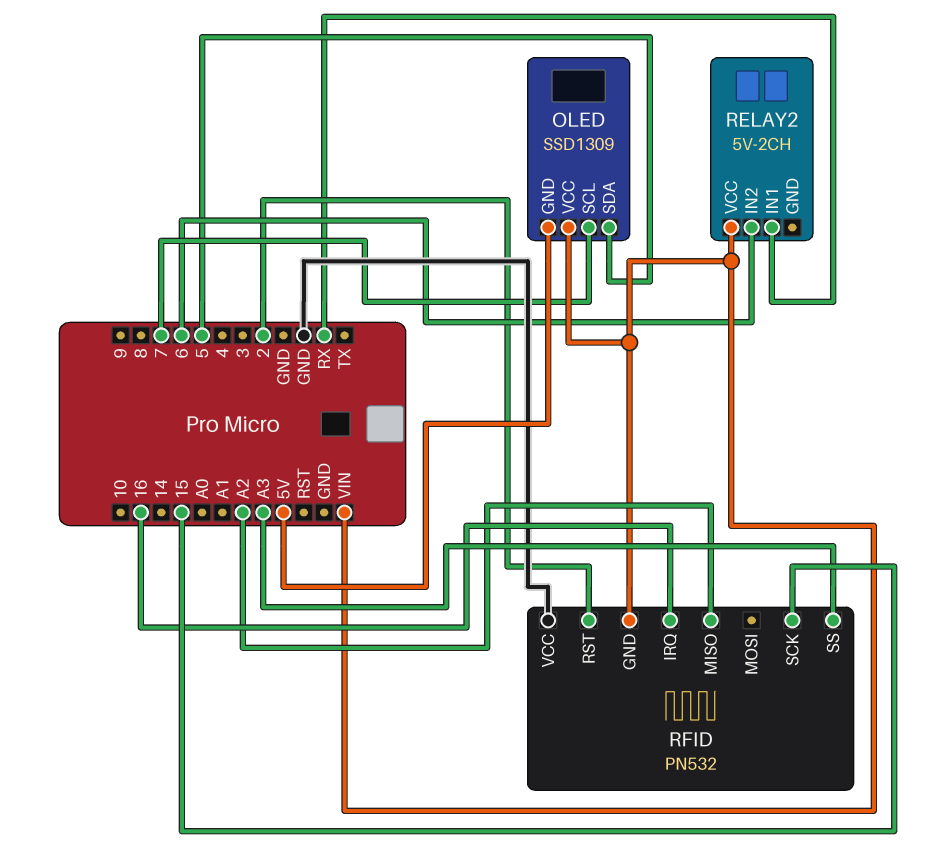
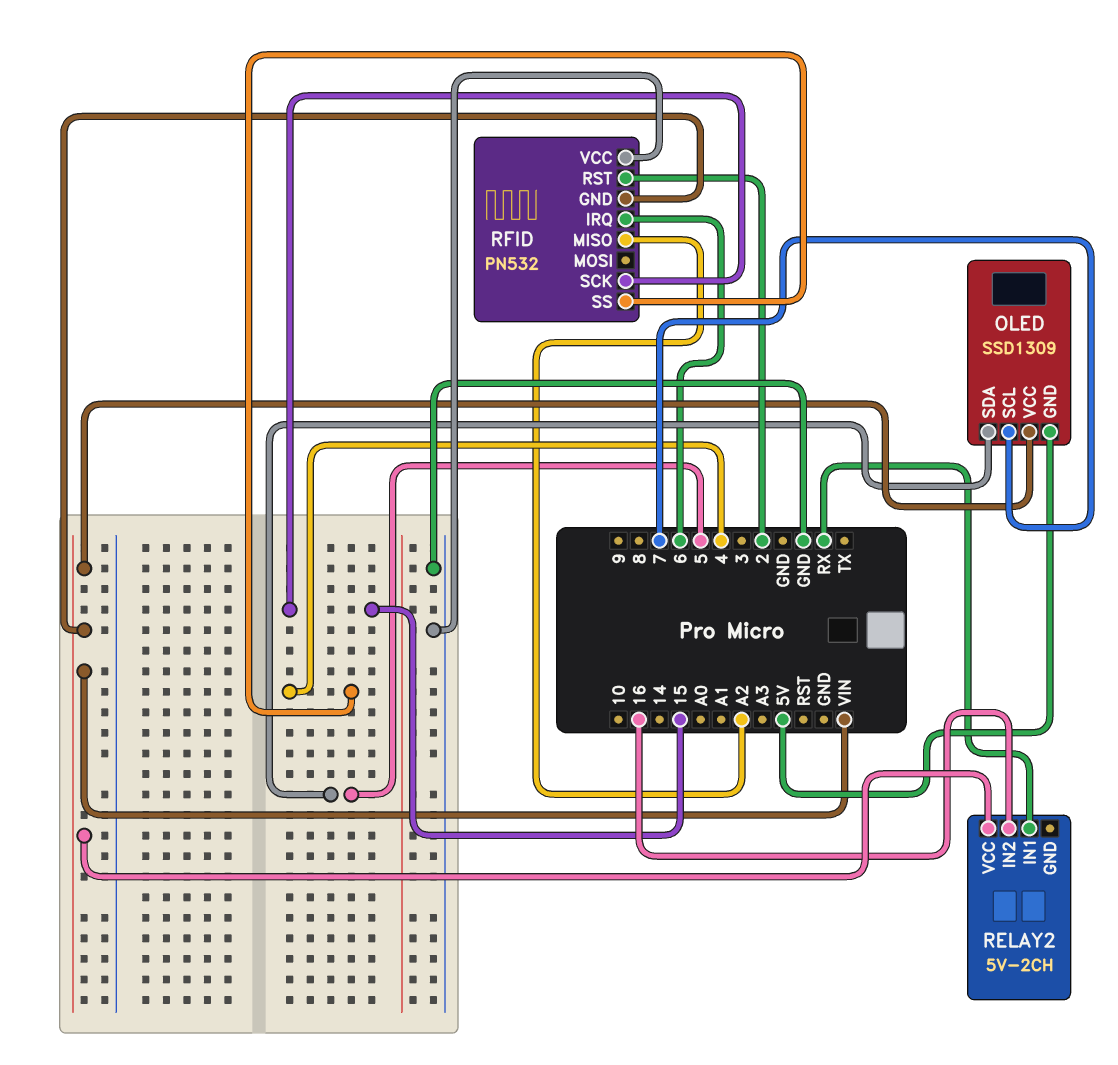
RELAY2 pin IN2: 6 -> 16
RFID pin IRQ: 16 -> 6
RFID pin SS: A3 -> 4

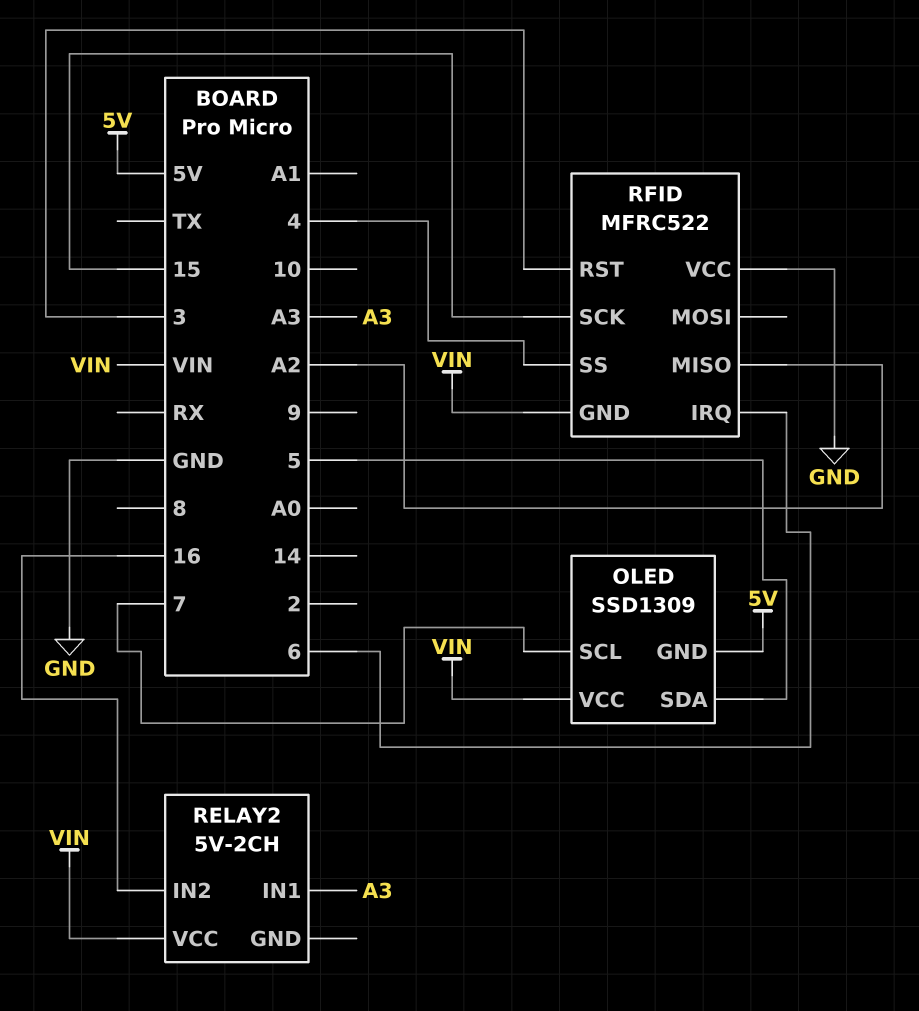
RELAY2 pin IN1: RX -> A3
RFID: PN532 -> MFRC522
RFID pin RST: 2 -> 3

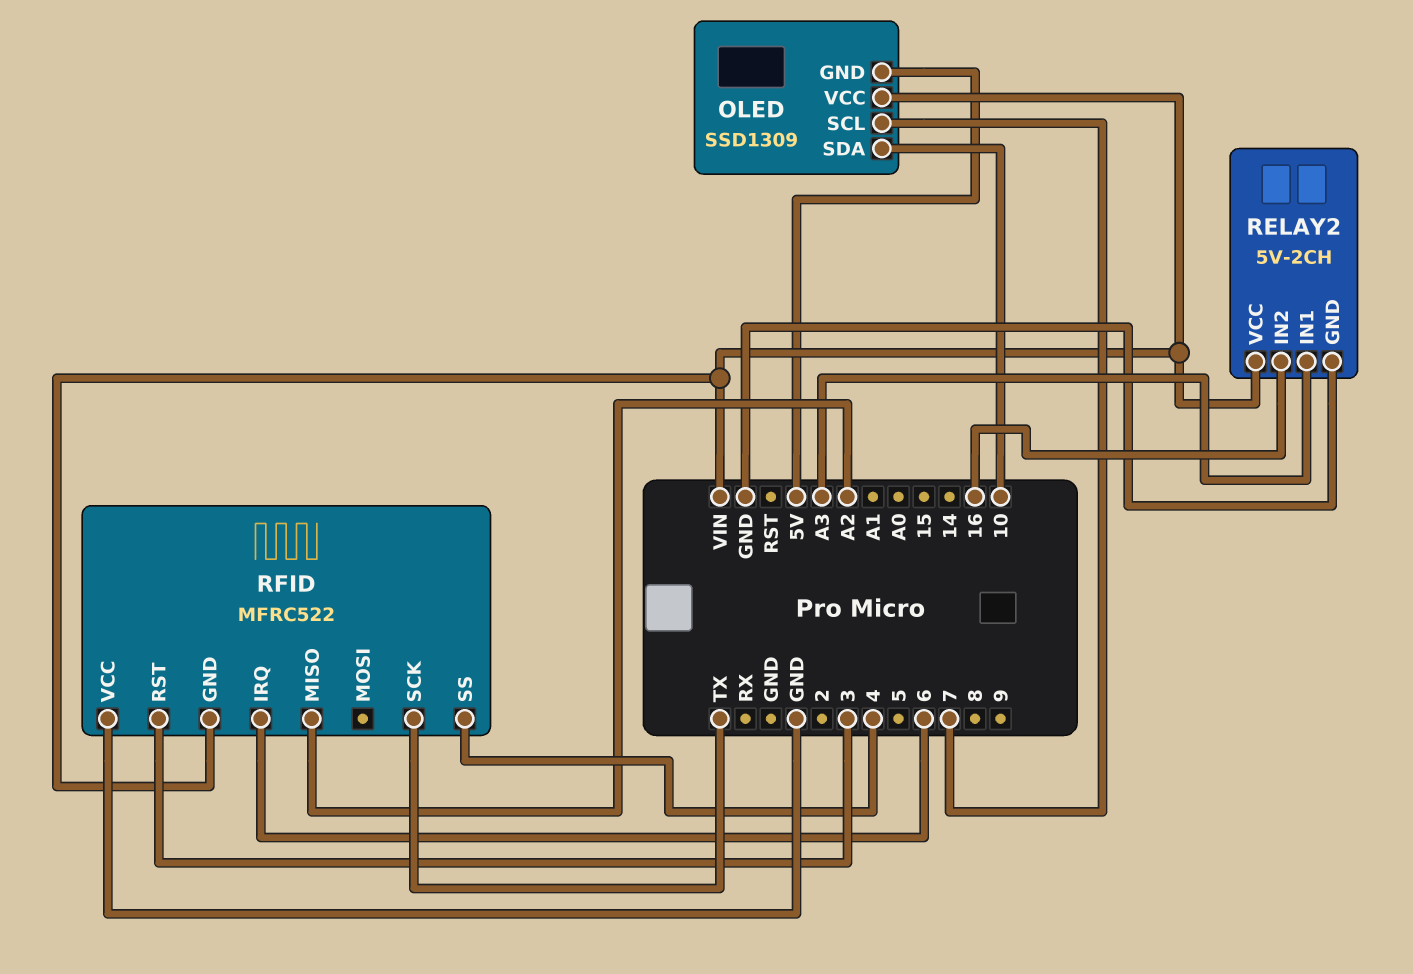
OLED pin SDA: 5 -> 10
RELAY2 pin GND: none -> GND
RFID pin SCK: 15 -> TX

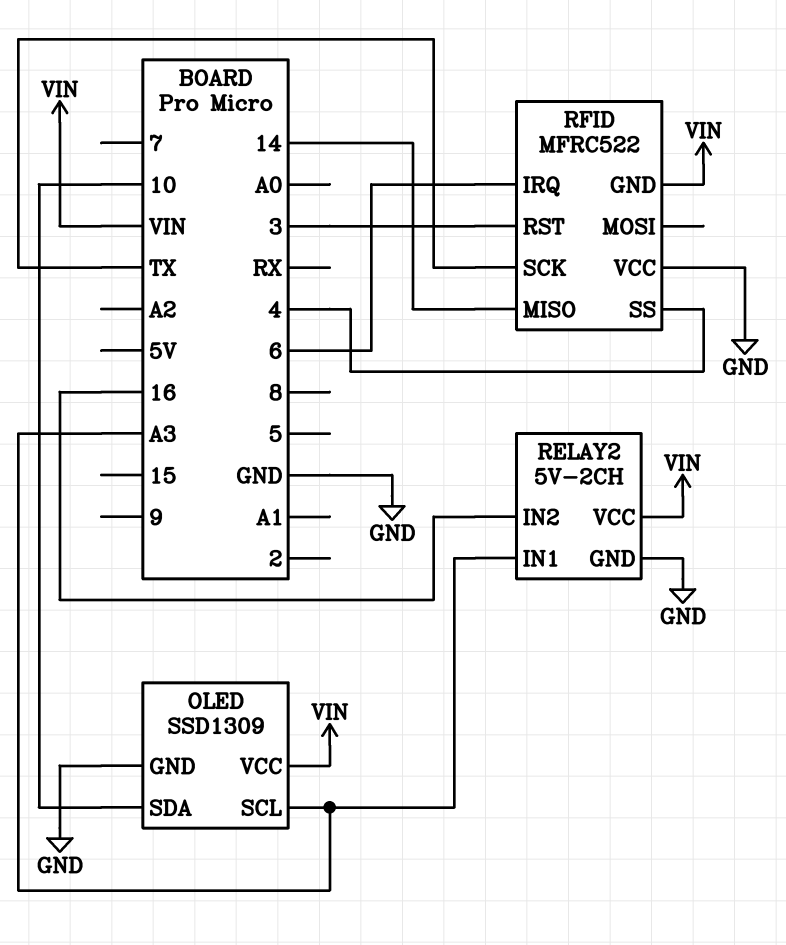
OLED pin GND: 5V -> GND
OLED pin SCL: 7 -> A3
RFID pin MISO: A2 -> 14

